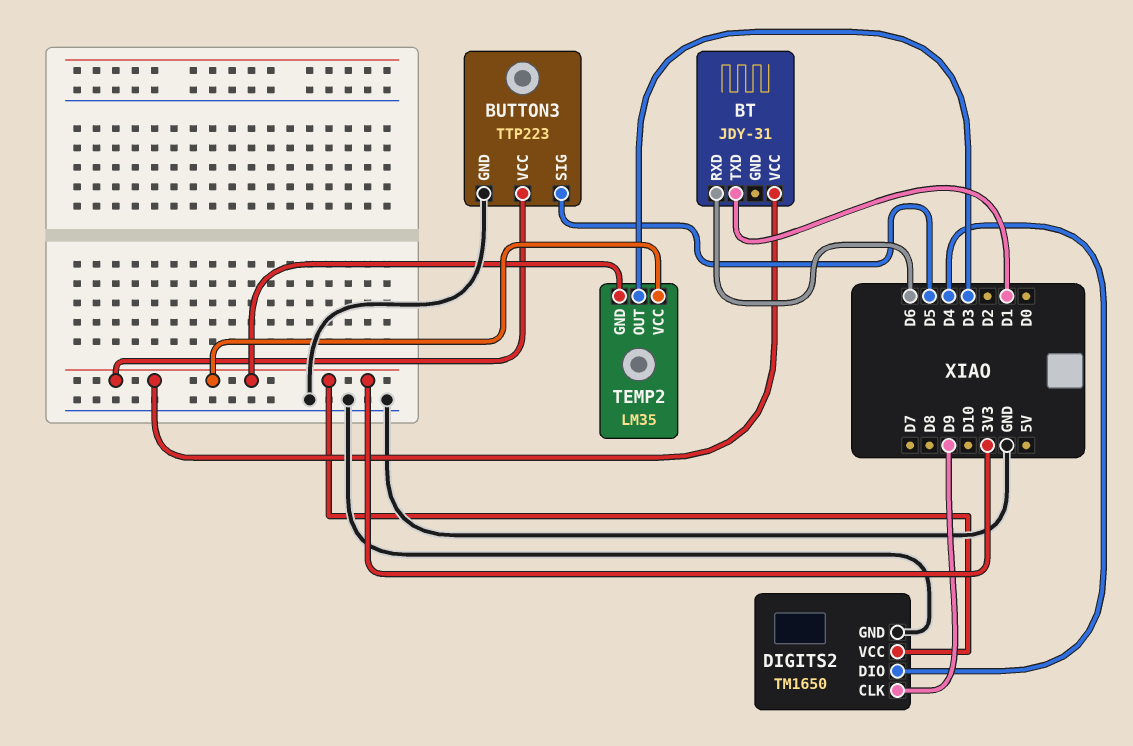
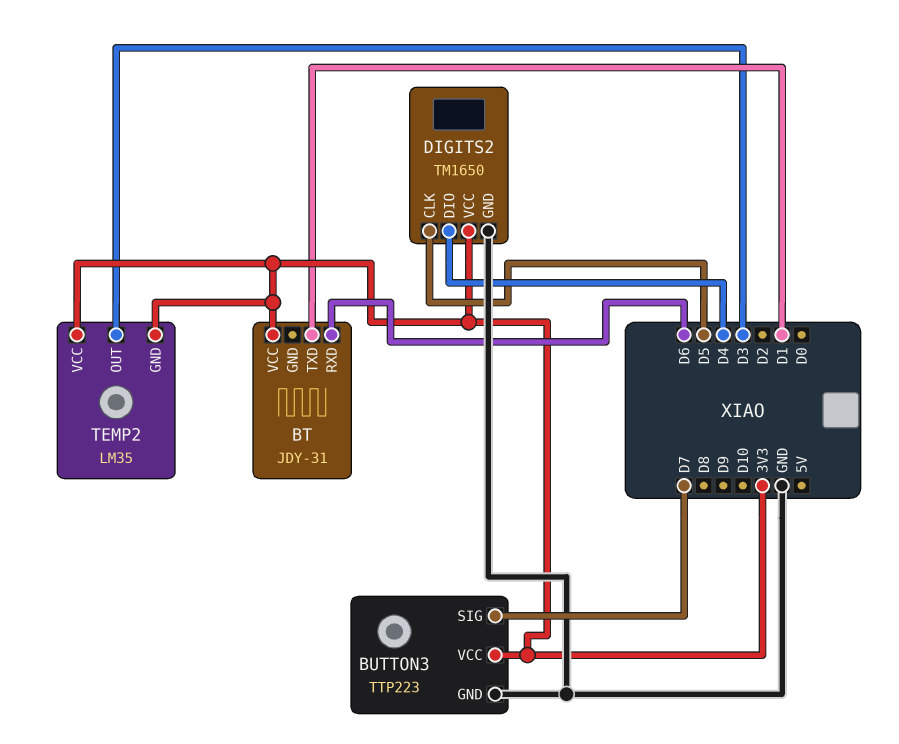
BUTTON3 pin SIG: D5 -> D7
DIGITS2 pin CLK: D9 -> D5

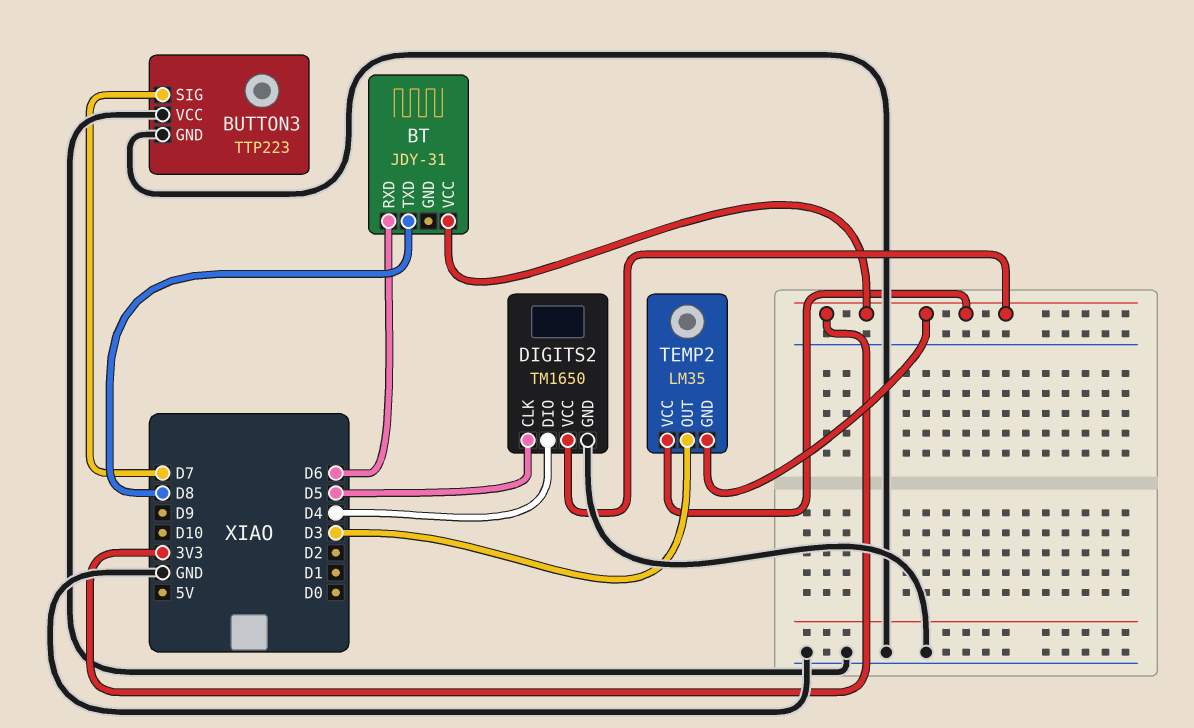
BT pin TXD: D1 -> D8
BUTTON3 pin VCC: 3V3 -> GND

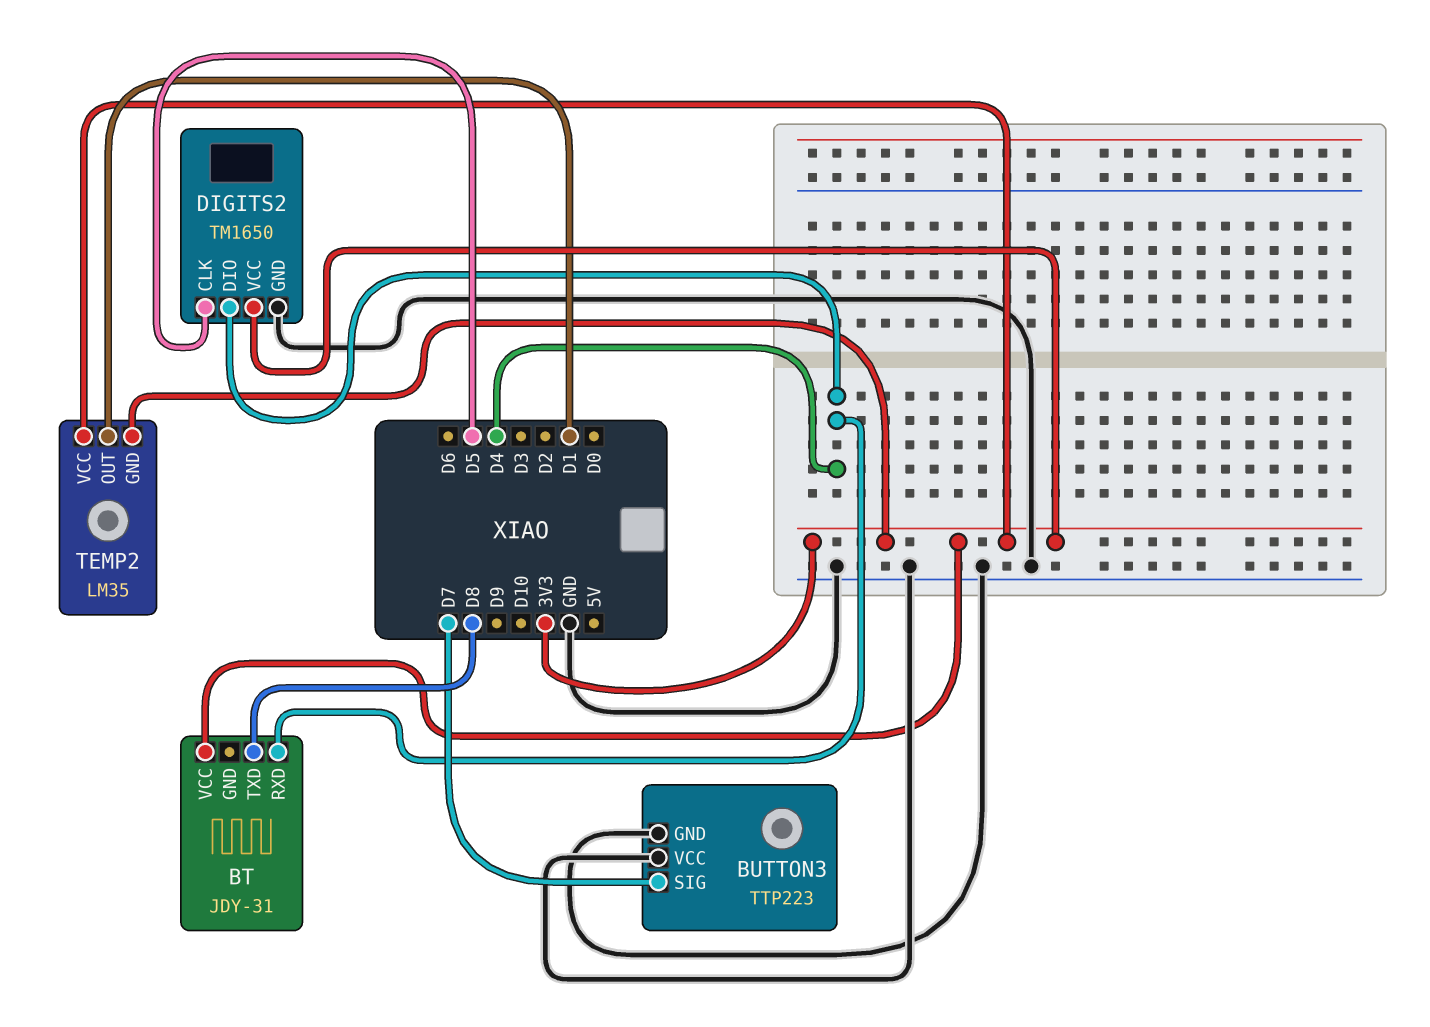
BT pin RXD: D6 -> D4
TEMP2 pin OUT: D3 -> D1

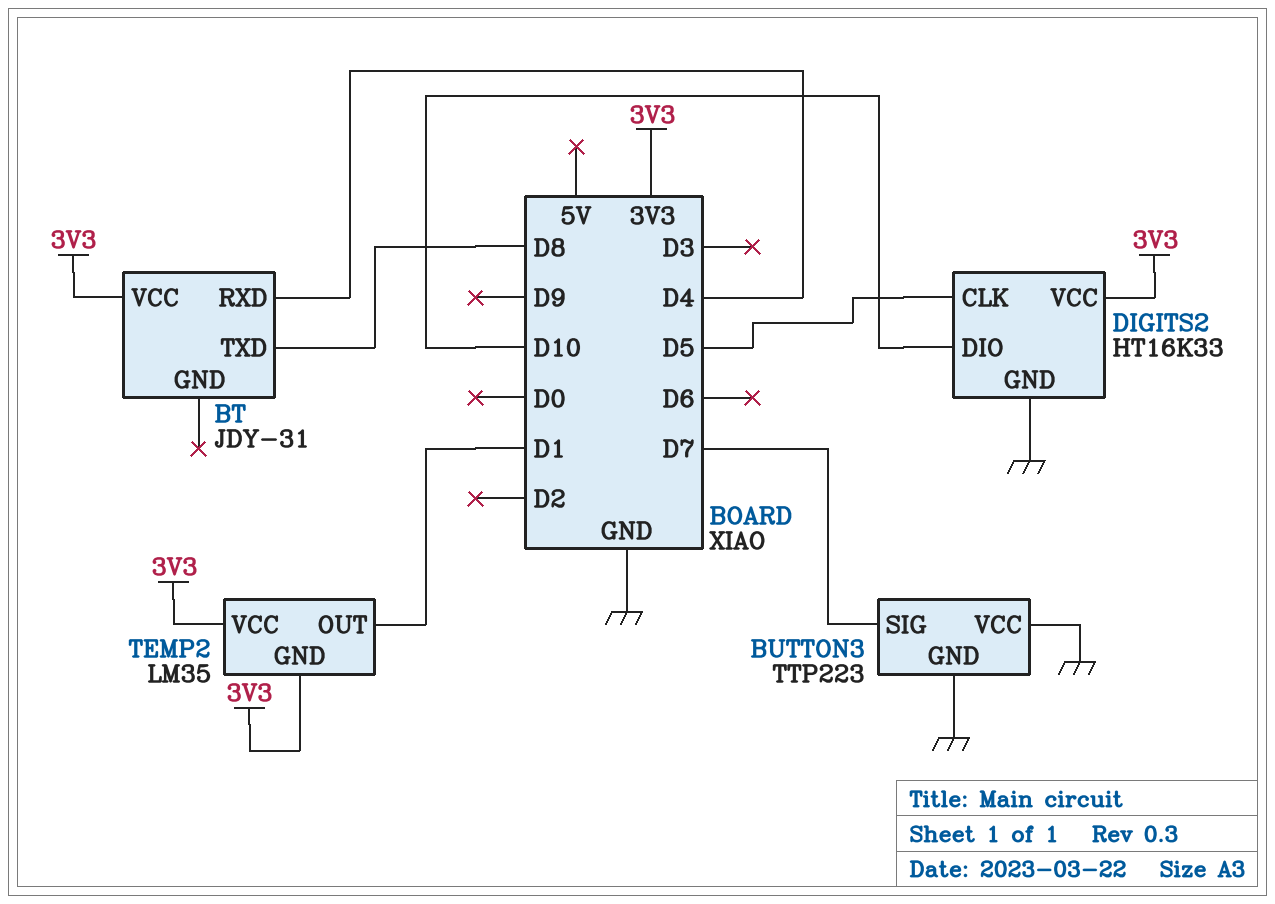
DIGITS2: TM1650 -> HT16K33
DIGITS2 pin DIO: D4 -> D10

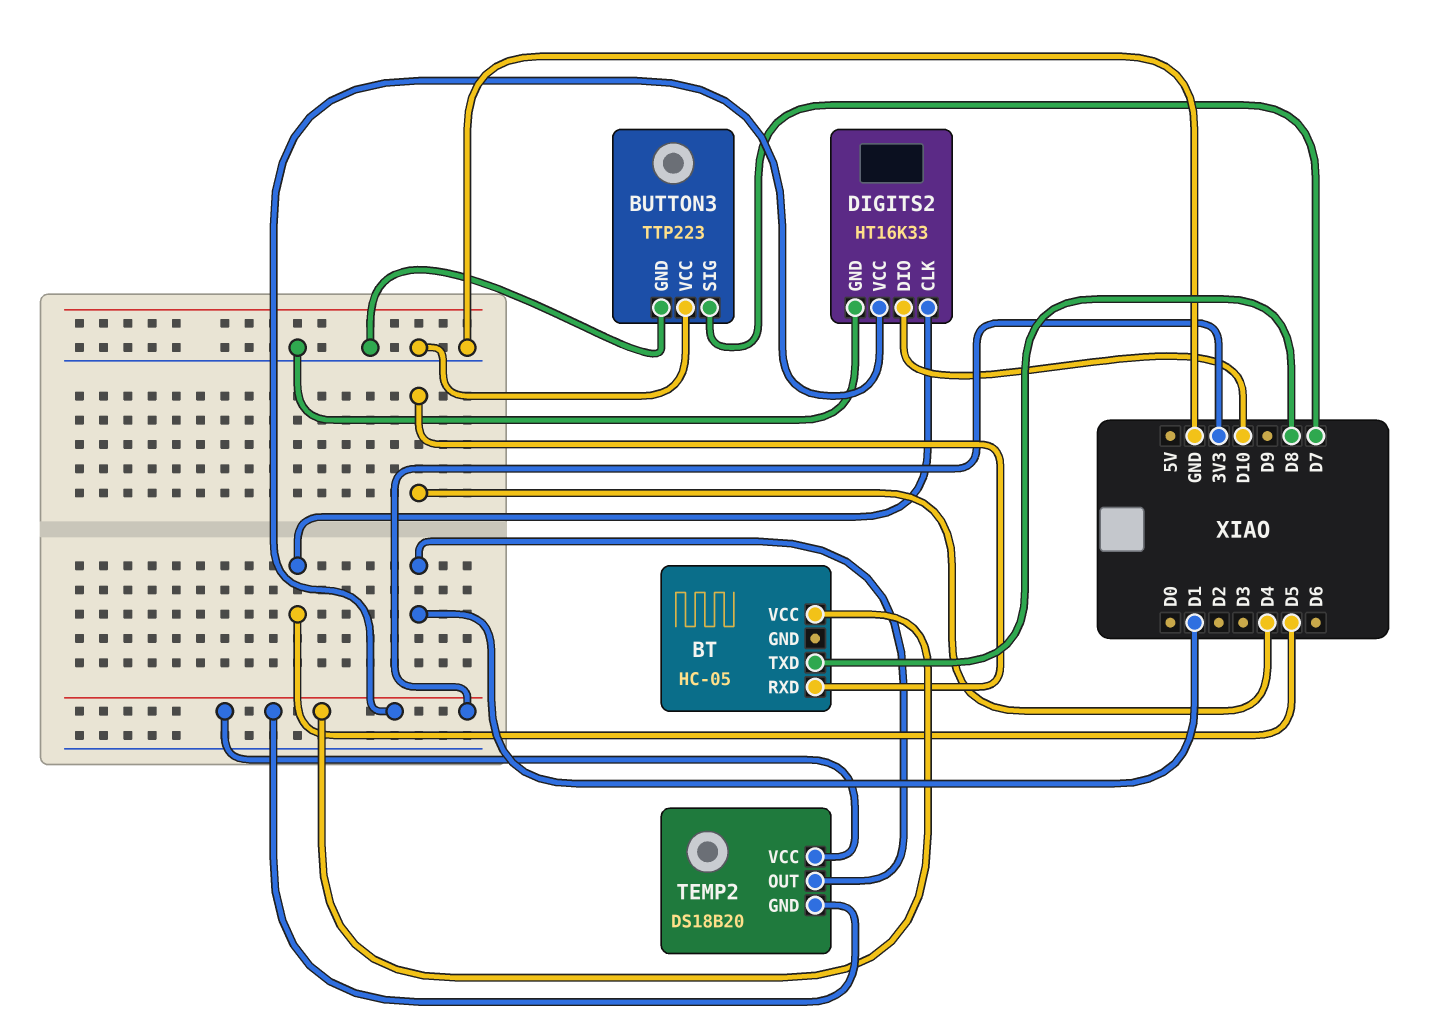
BT: JDY-31 -> HC-05
TEMP2: LM35 -> DS18B20

